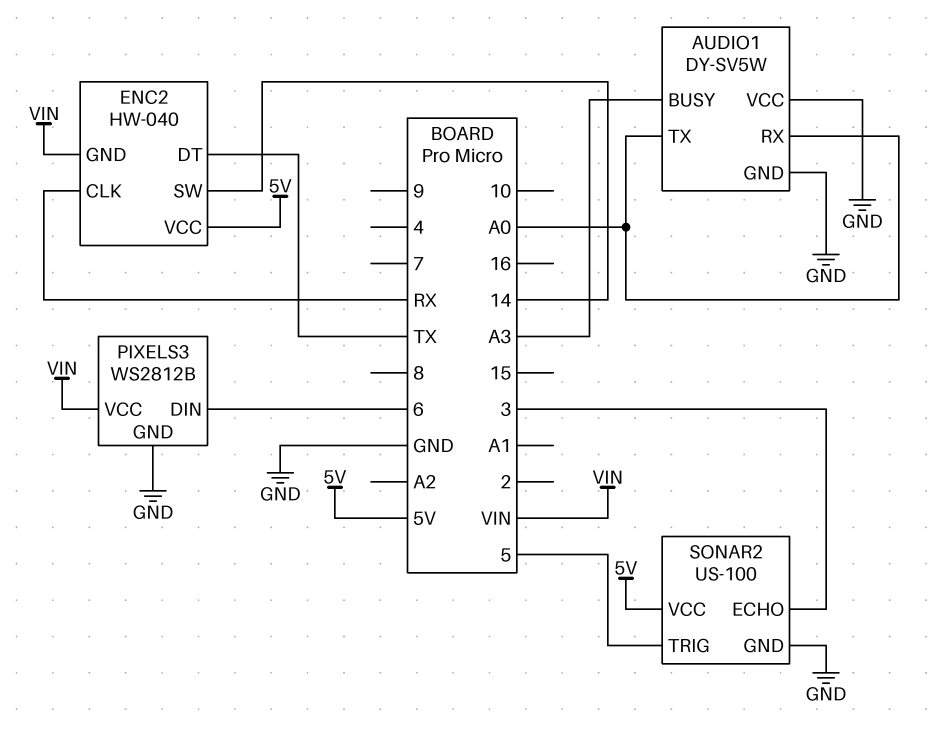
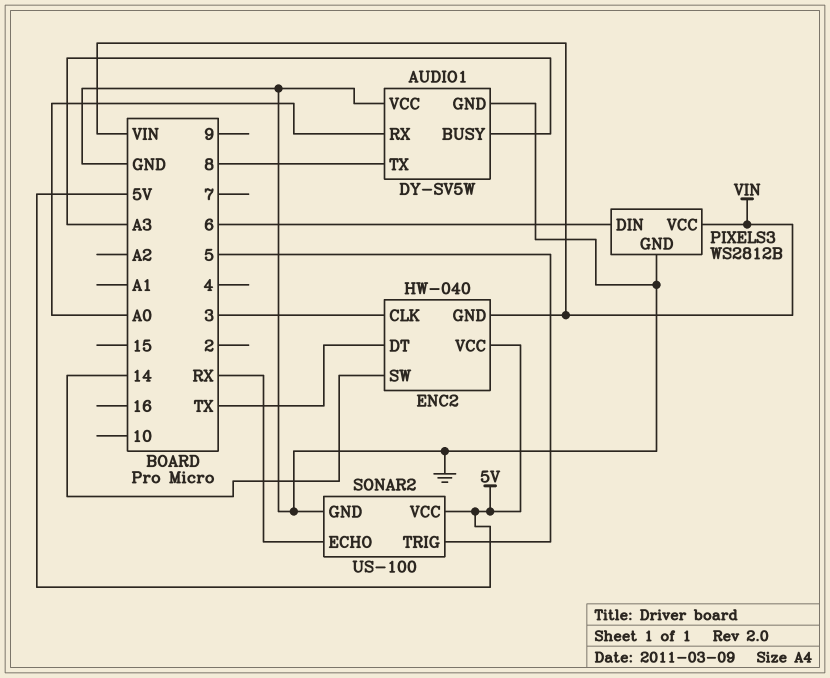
AUDIO1 pin TX: A0 -> 8
ENC2 pin CLK: RX -> 3
SONAR2 pin ECHO: 3 -> RX

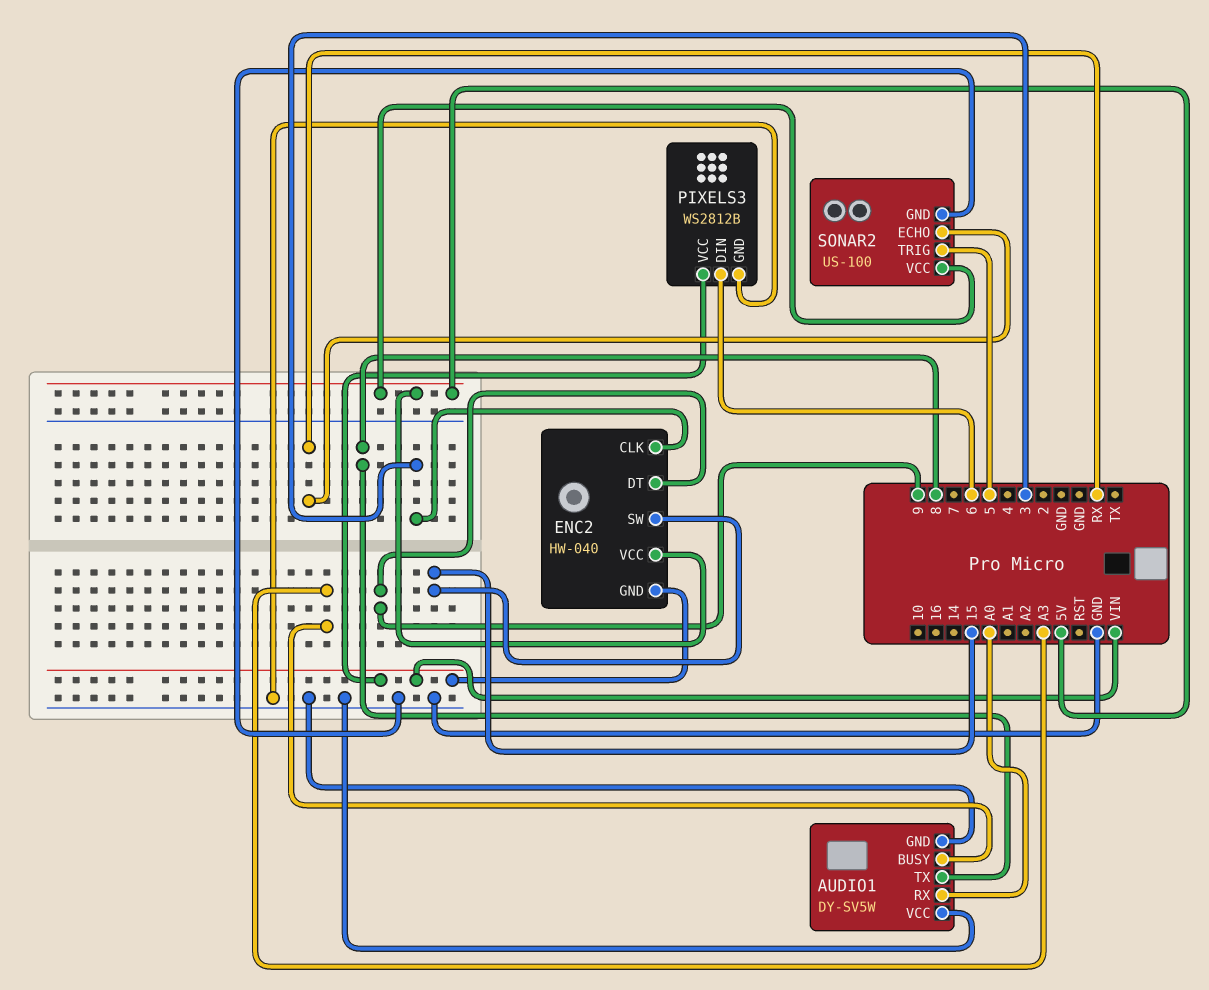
ENC2 pin DT: TX -> 9
ENC2 pin SW: 14 -> 15

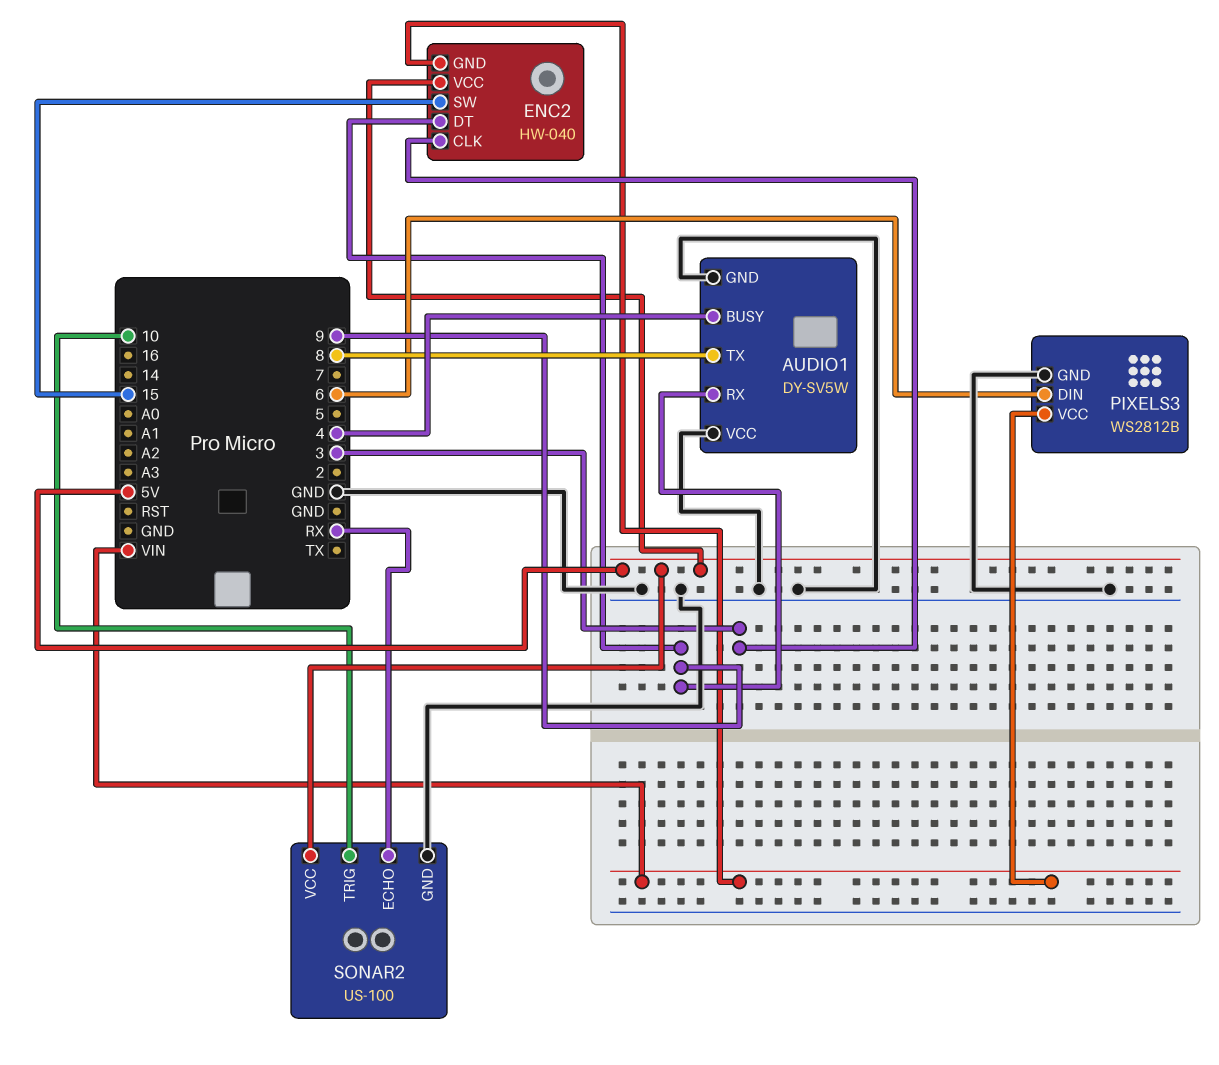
AUDIO1 pin BUSY: A3 -> 4
AUDIO1 pin RX: A0 -> 9
SONAR2 pin TRIG: 5 -> 10

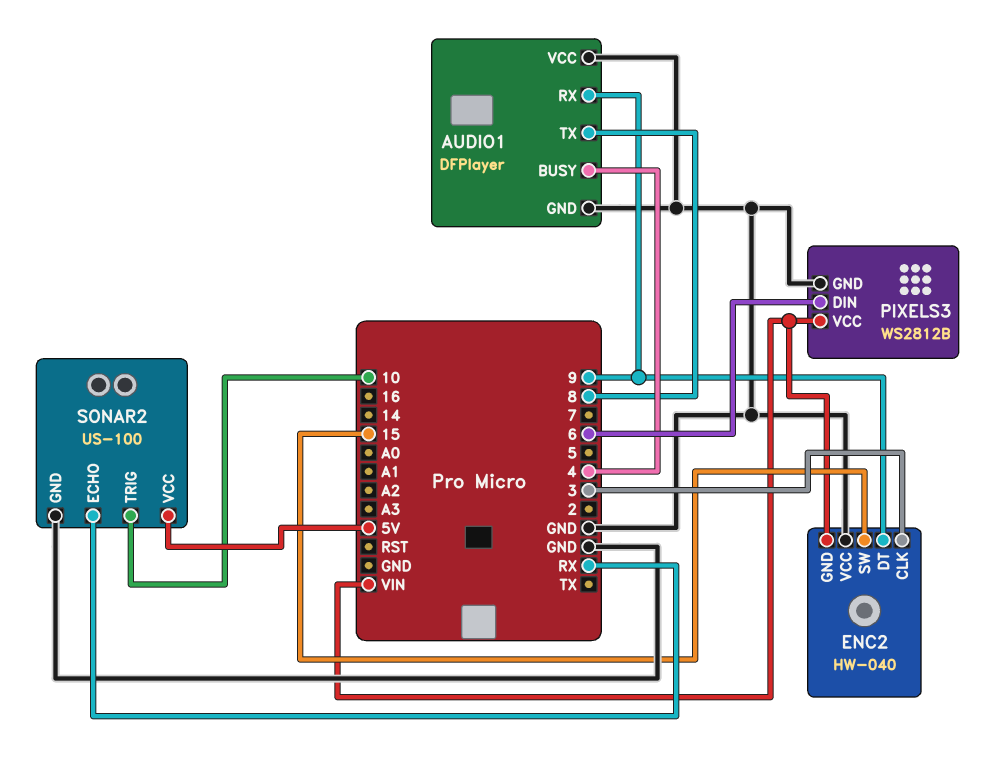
AUDIO1: DY-SV5W -> DFPlayer
ENC2 pin VCC: 5V -> GND

